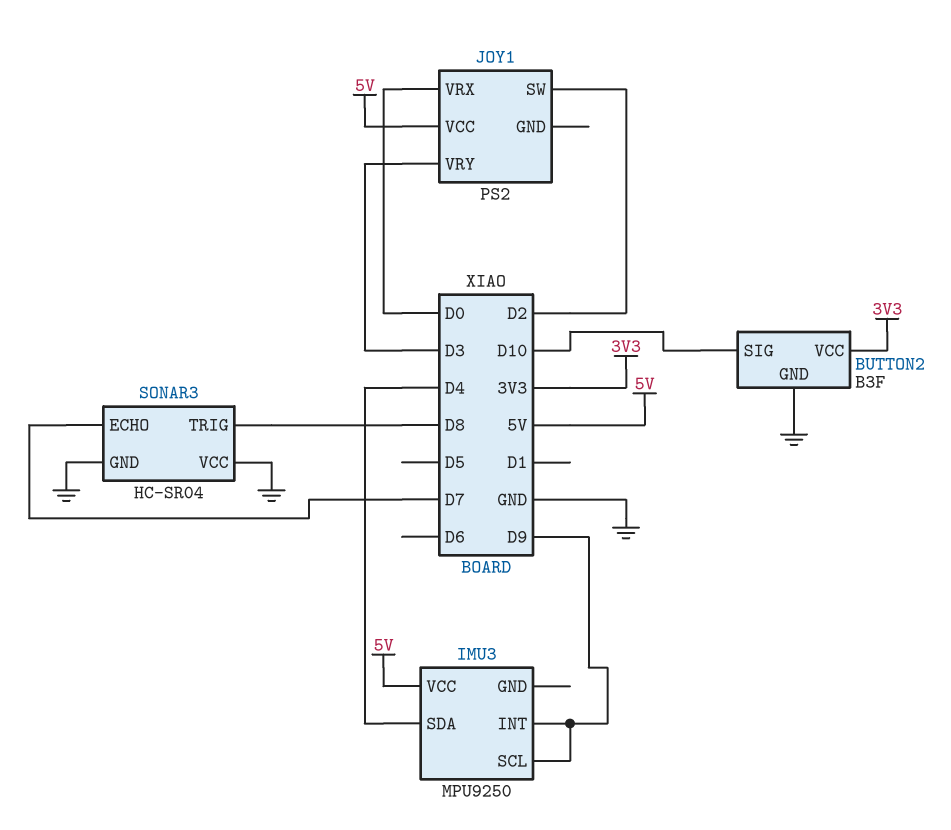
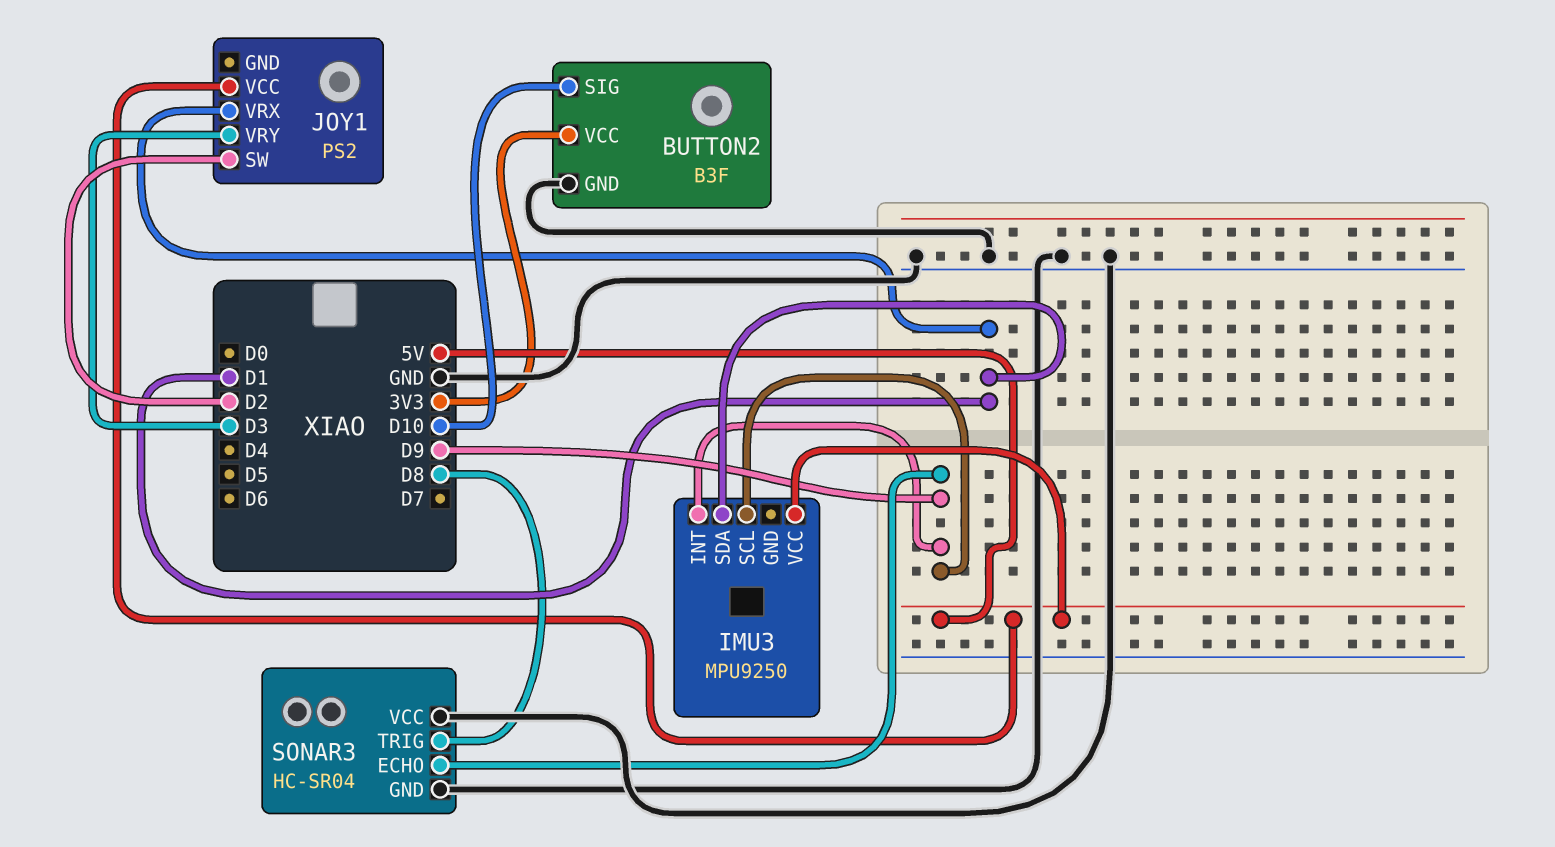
IMU3 pin SDA: D4 -> D1
JOY1 pin VRX: D0 -> D1
SONAR3 pin ECHO: D7 -> D9

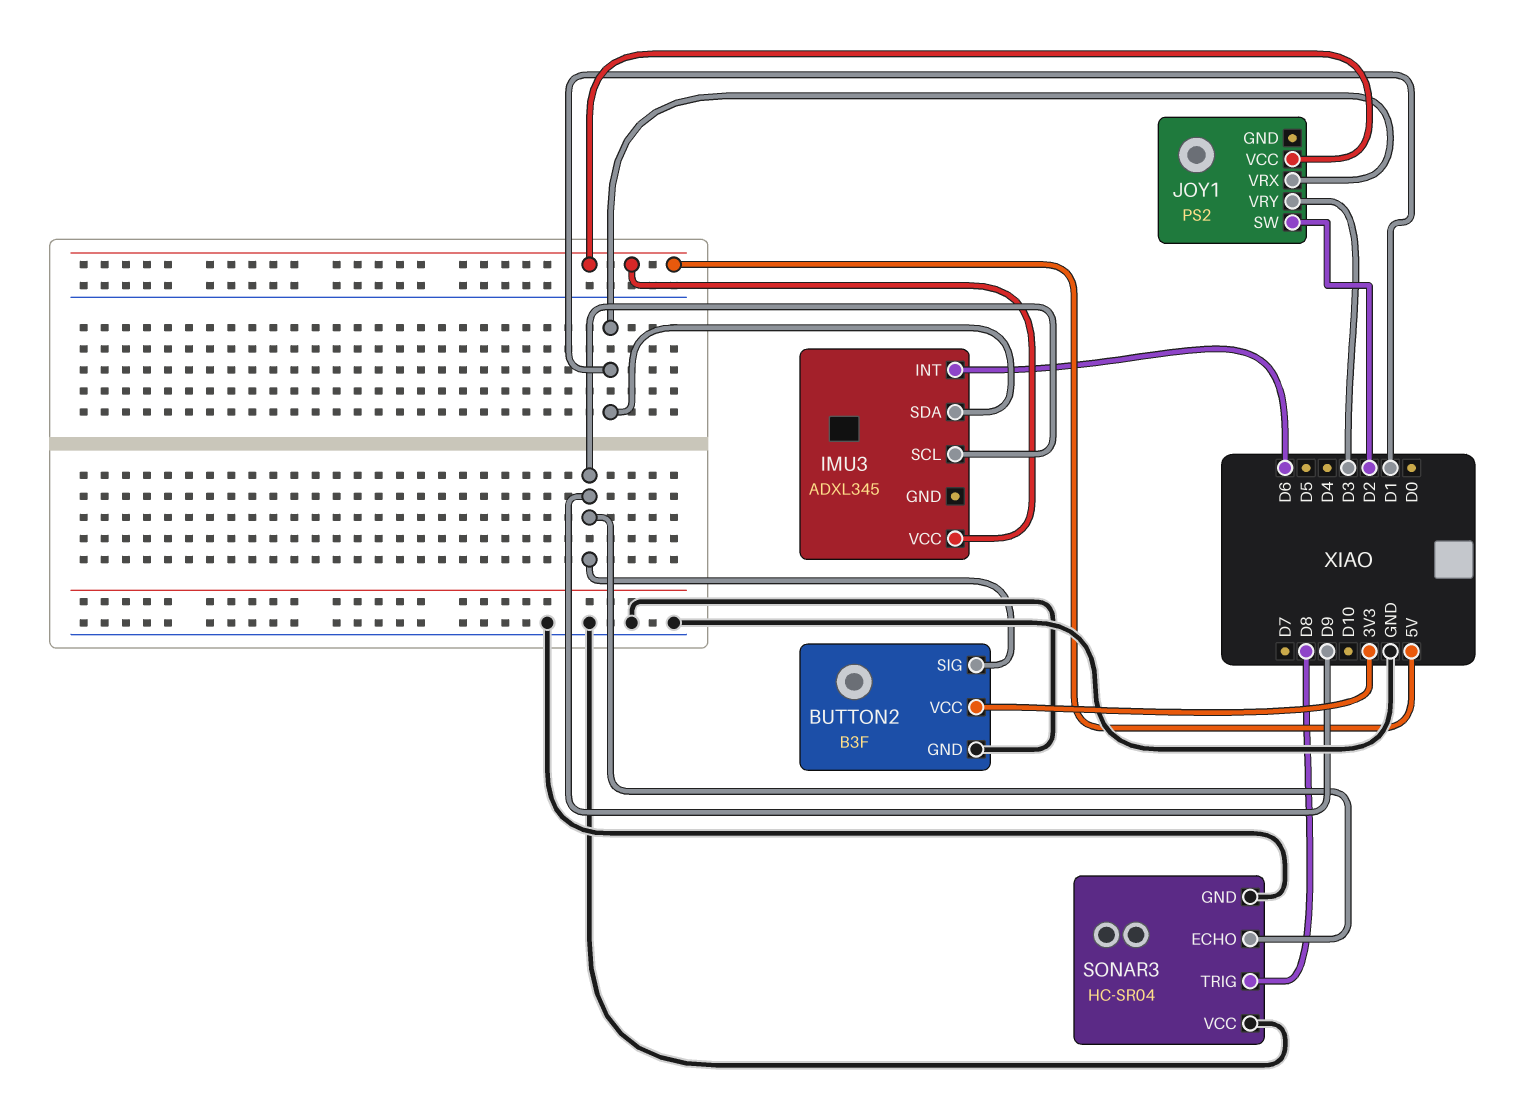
BUTTON2 pin SIG: D10 -> D9
IMU3: MPU9250 -> ADXL345
IMU3 pin INT: D9 -> D6

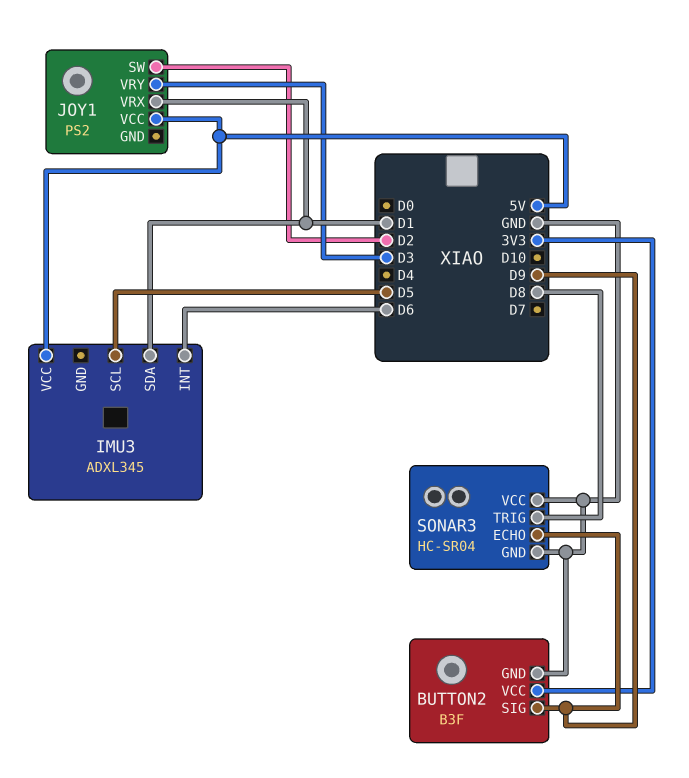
IMU3 pin SCL: D9 -> D5

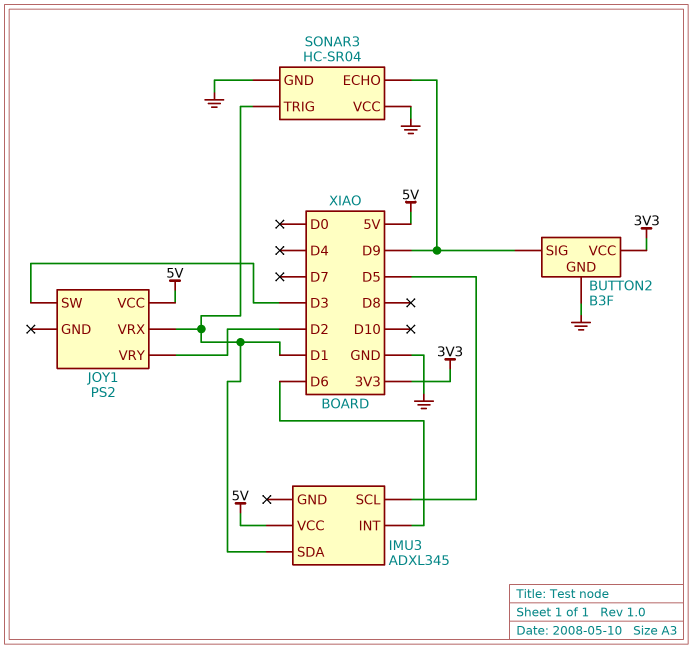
JOY1 pin SW: D2 -> D3
JOY1 pin VRY: D3 -> D2
SONAR3 pin TRIG: D8 -> D1

